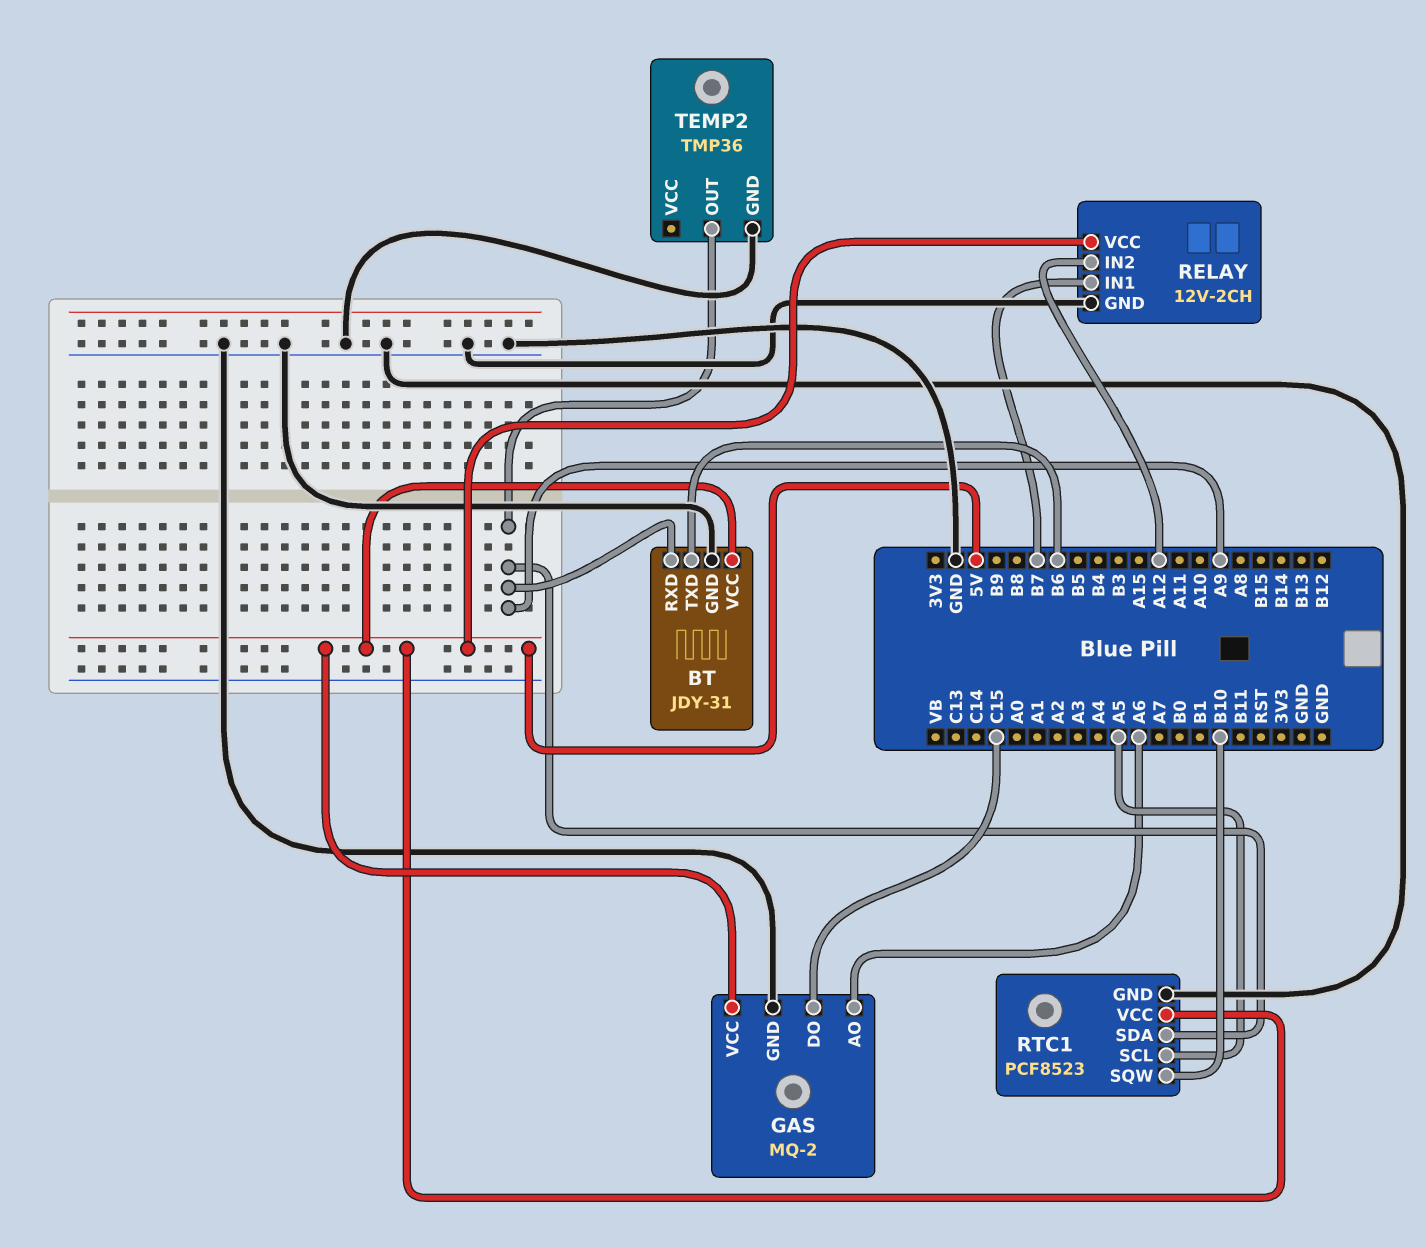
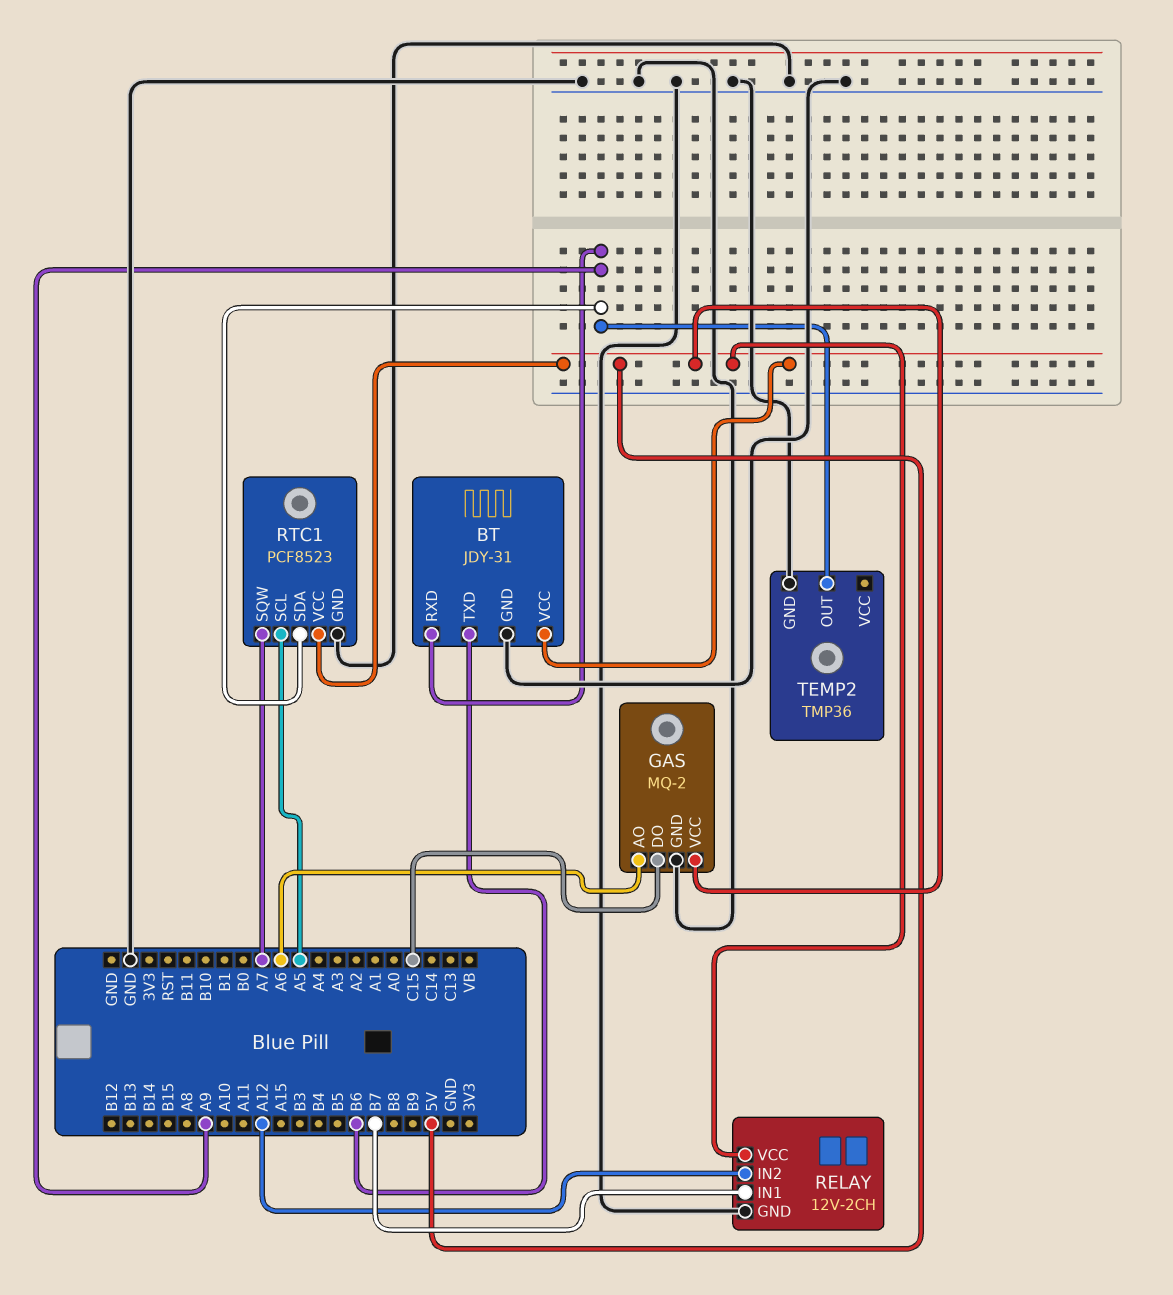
RTC1 pin SQW: B10 -> A7

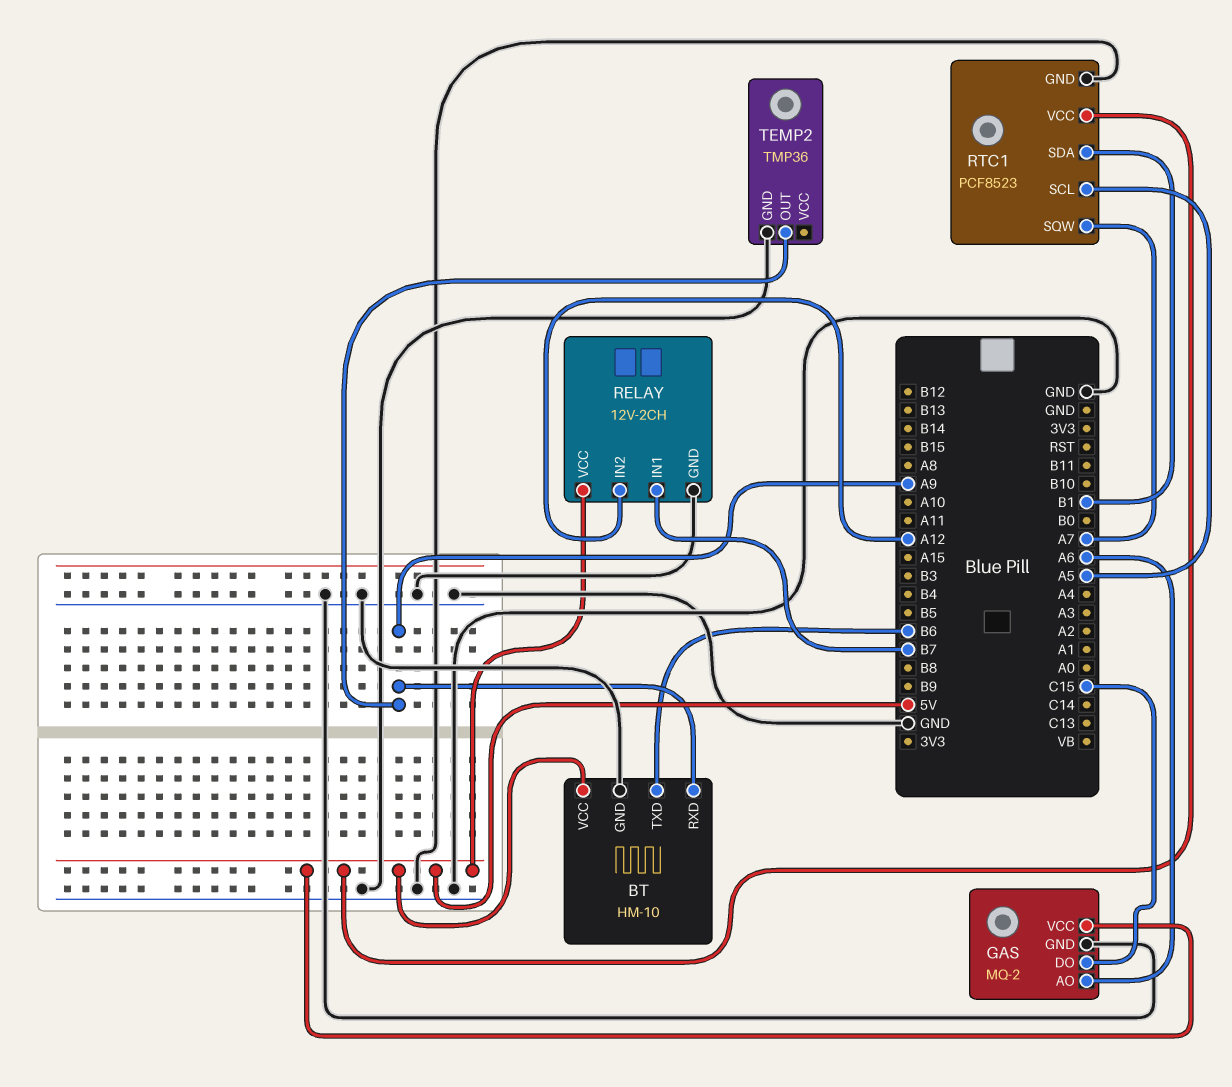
BT: JDY-31 -> HM-10
RTC1 pin SDA: A9 -> B1

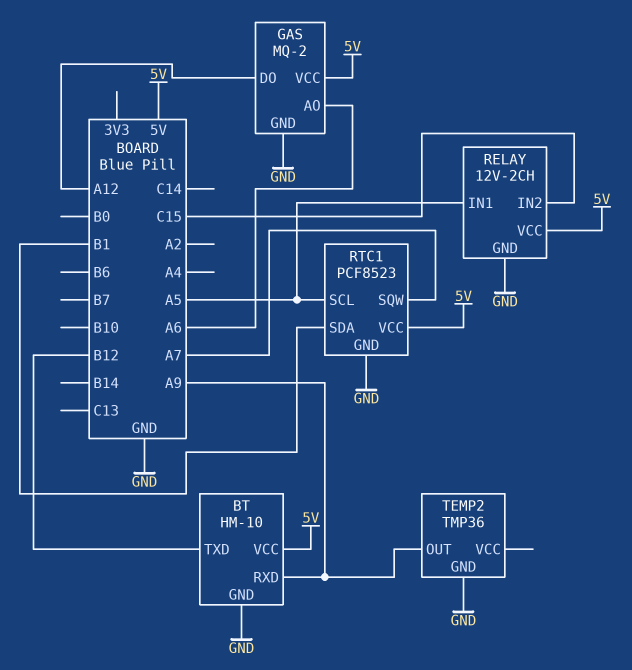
BT pin TXD: B6 -> B12
GAS pin DO: C15 -> A12
RELAY pin IN1: B7 -> A5
RELAY pin IN2: A12 -> C15

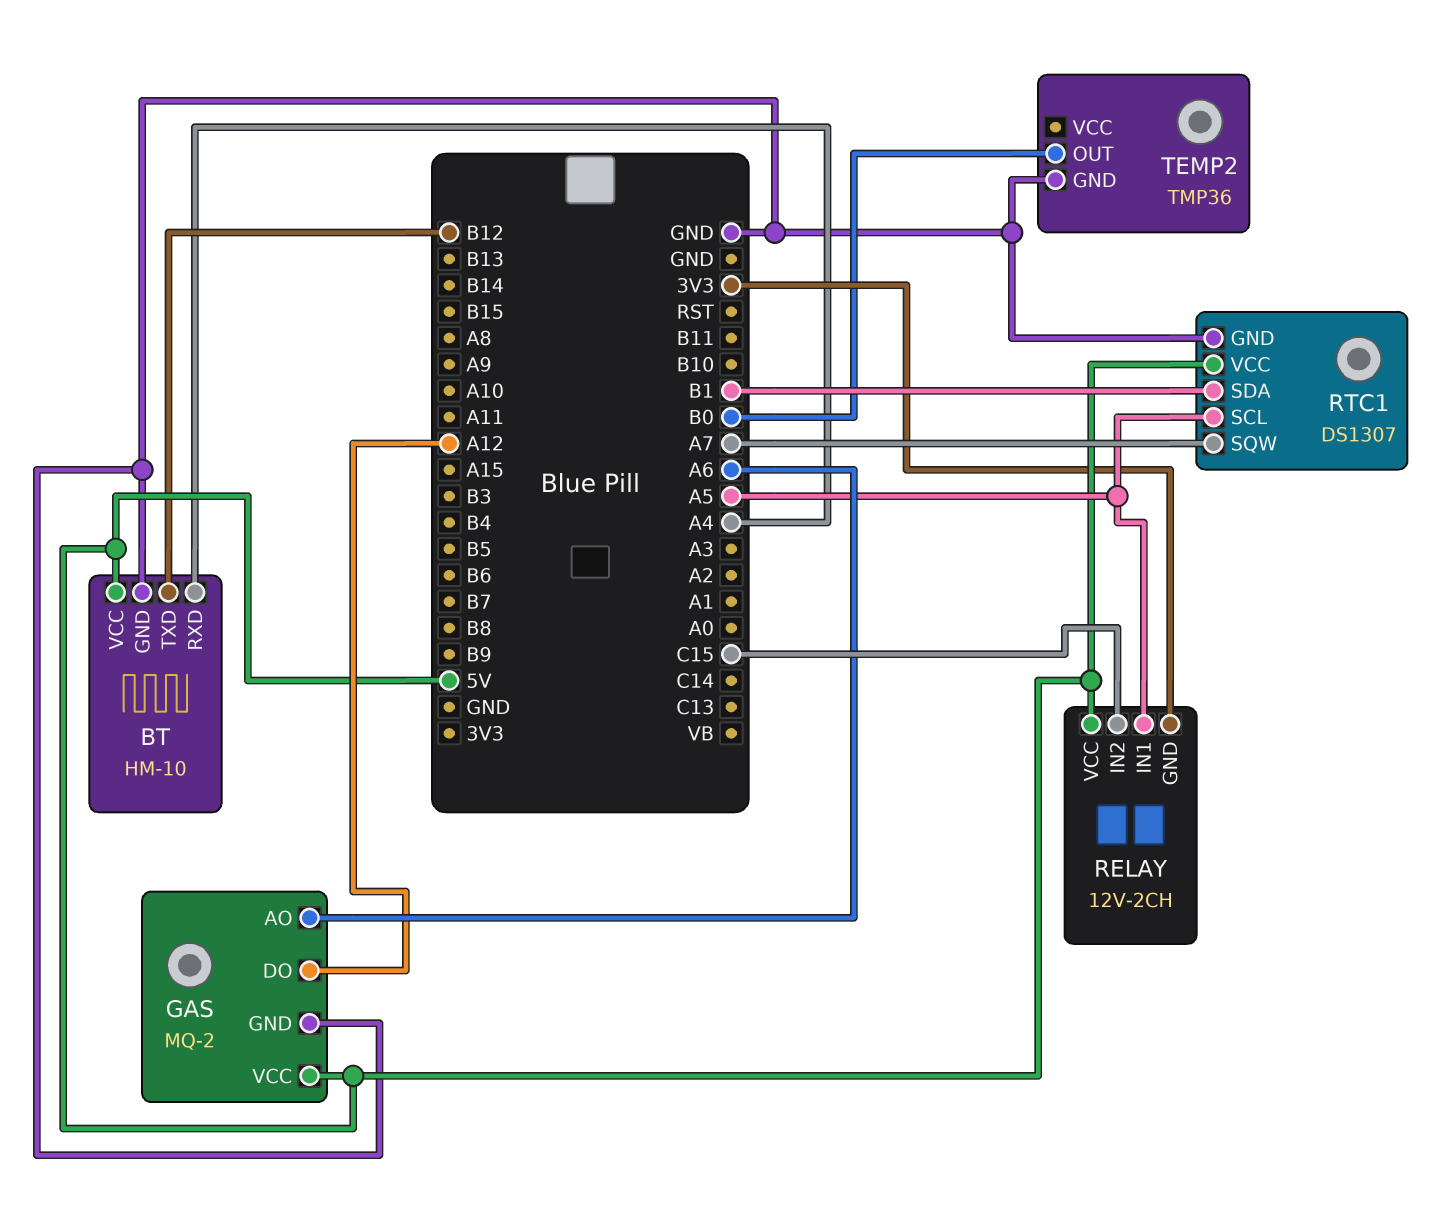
BT pin RXD: A9 -> A4
RELAY pin GND: GND -> 3V3
RTC1: PCF8523 -> DS1307
TEMP2 pin OUT: A9 -> B0

